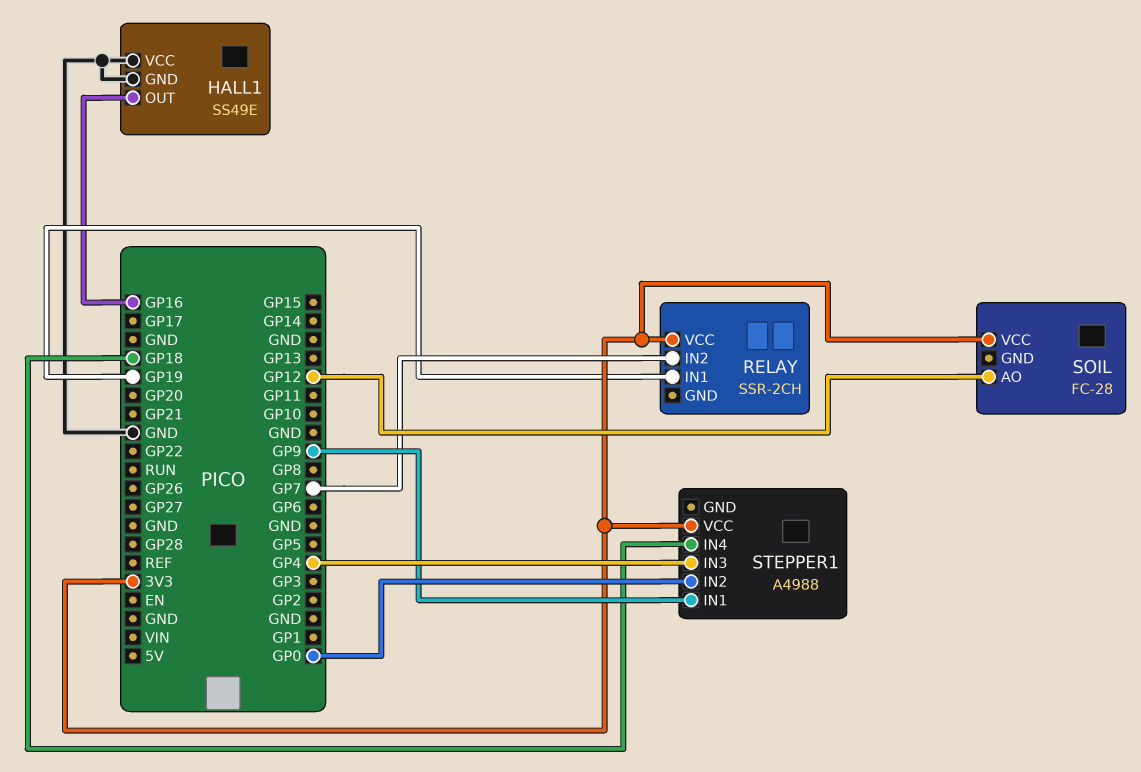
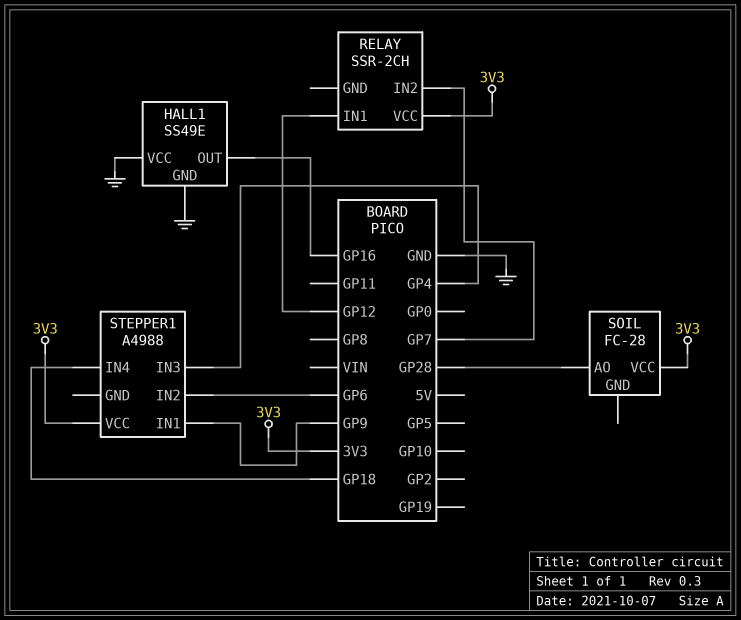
RELAY pin IN1: GP19 -> GP12
SOIL pin AO: GP12 -> GP28
STEPPER1 pin IN2: GP0 -> GP6

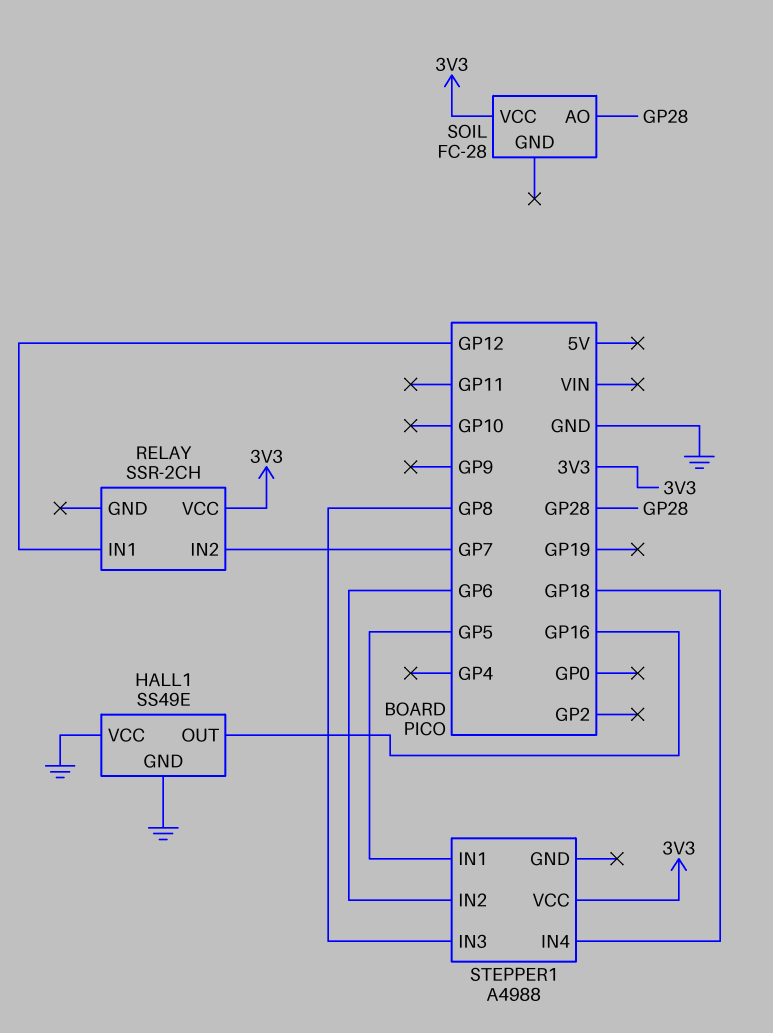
STEPPER1 pin IN1: GP9 -> GP5
STEPPER1 pin IN3: GP4 -> GP8

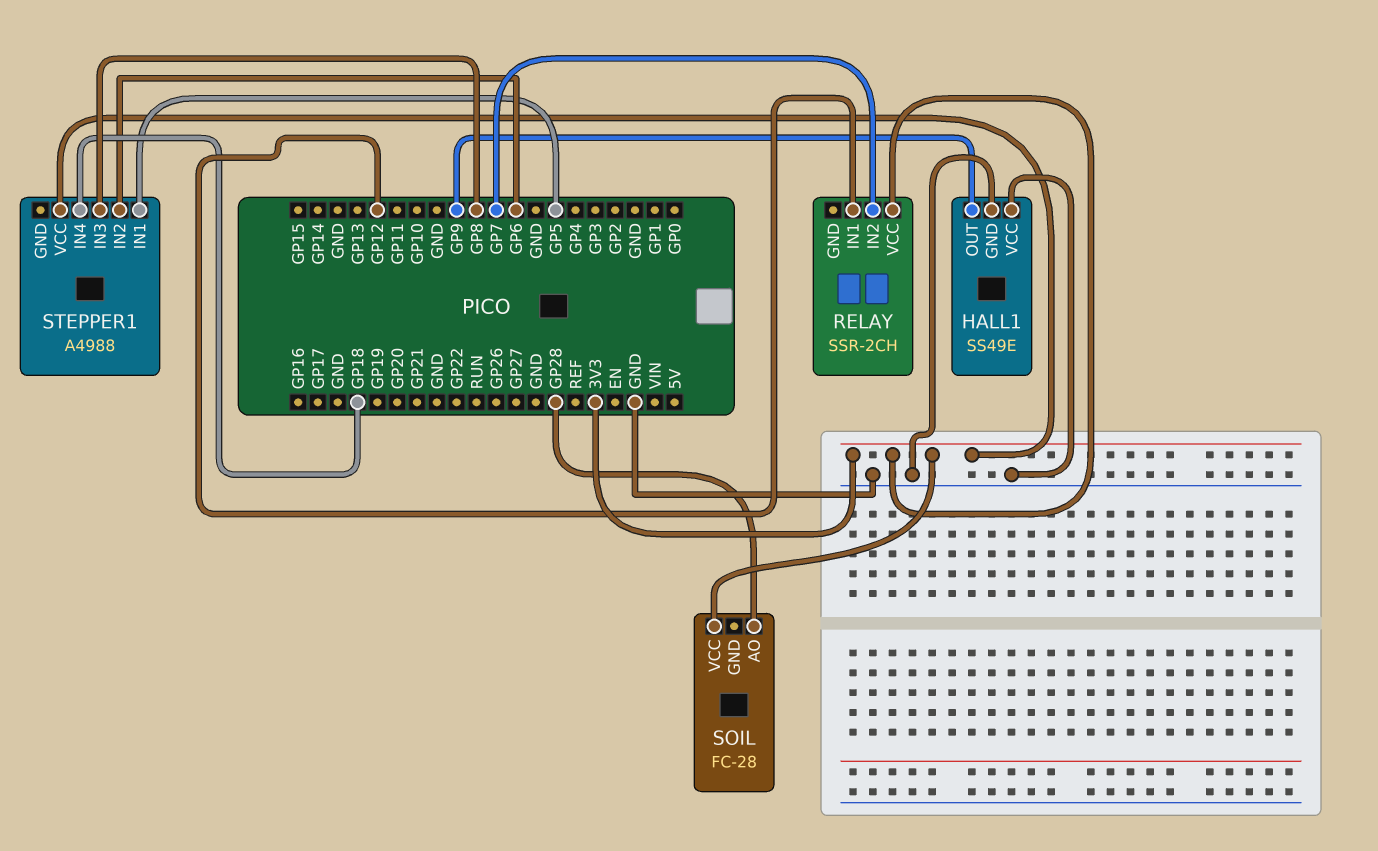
HALL1 pin OUT: GP16 -> GP9

